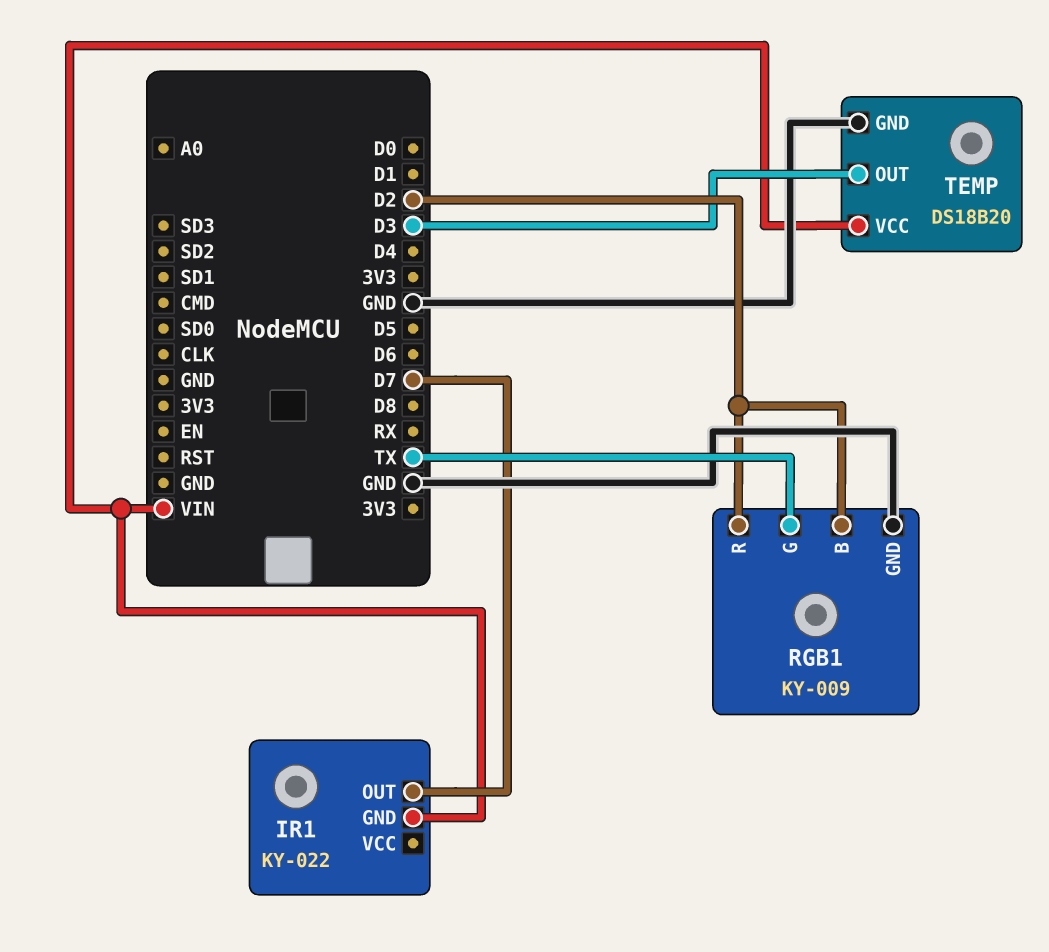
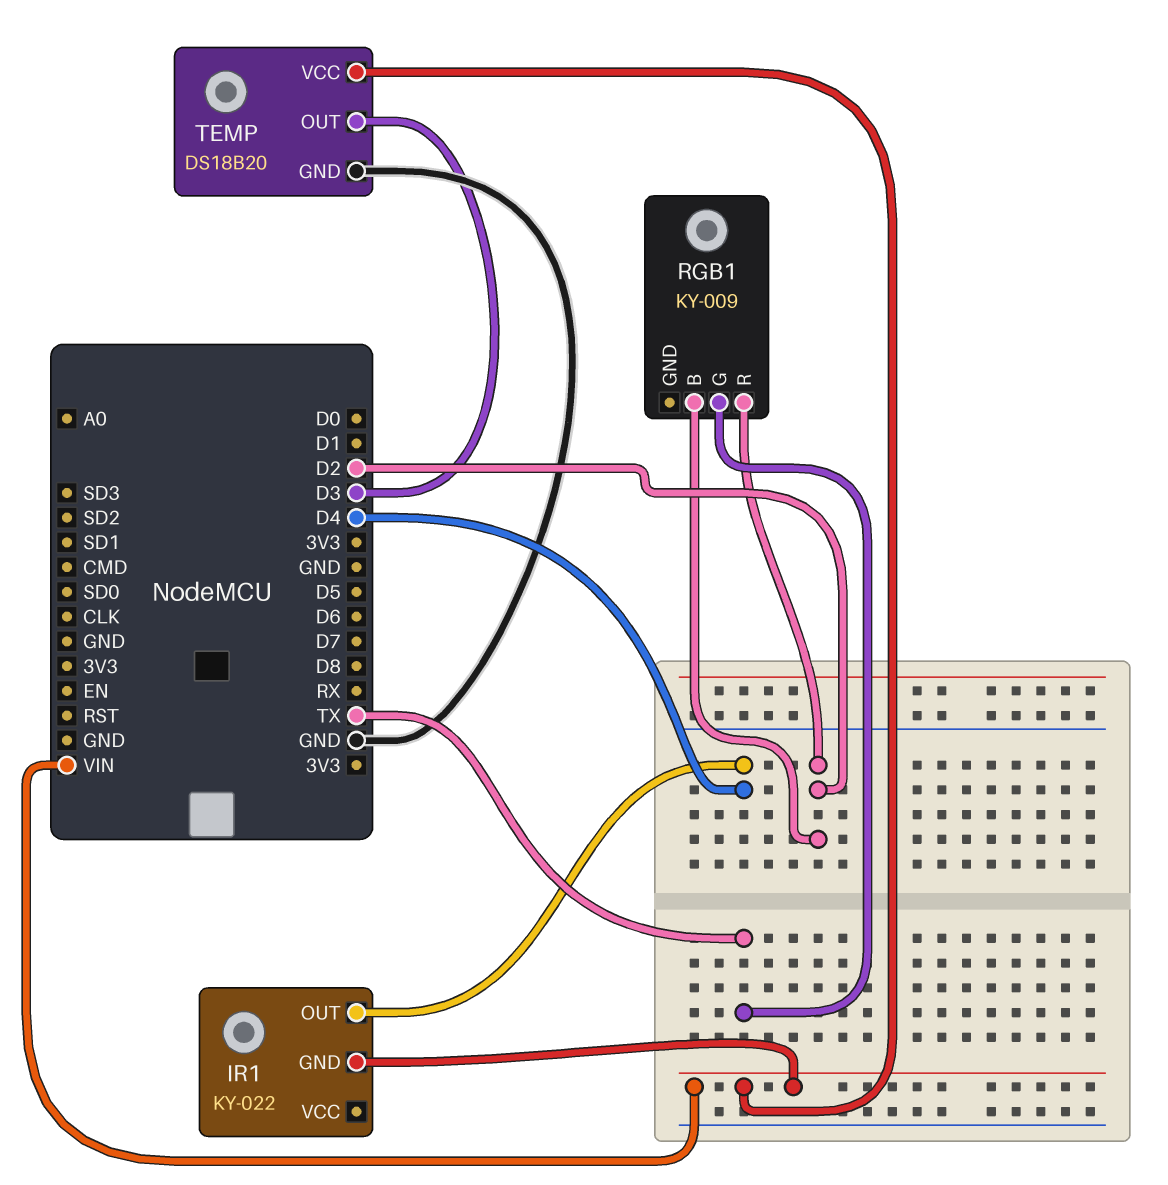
IR1 pin OUT: D7 -> D4
RGB1 pin GND: GND -> none

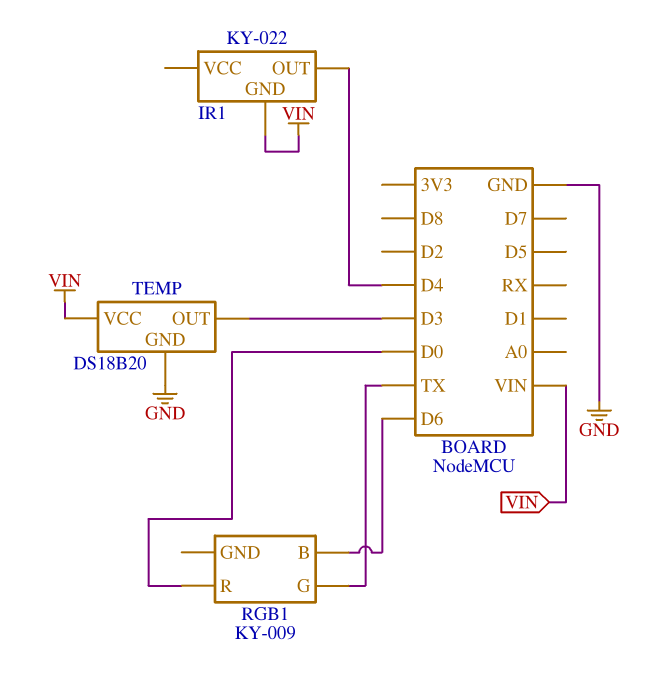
RGB1 pin B: D2 -> D6
RGB1 pin R: D2 -> D0

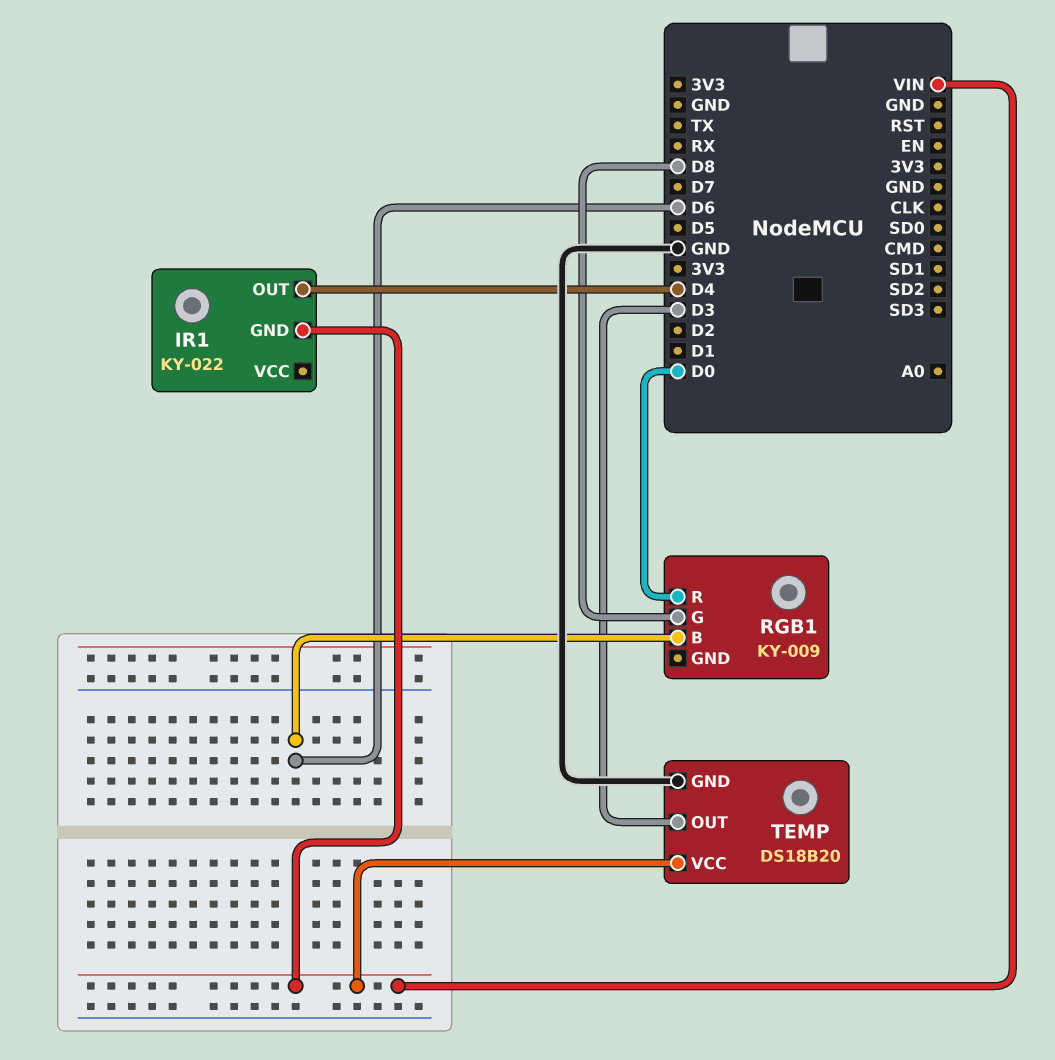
RGB1 pin G: TX -> D8

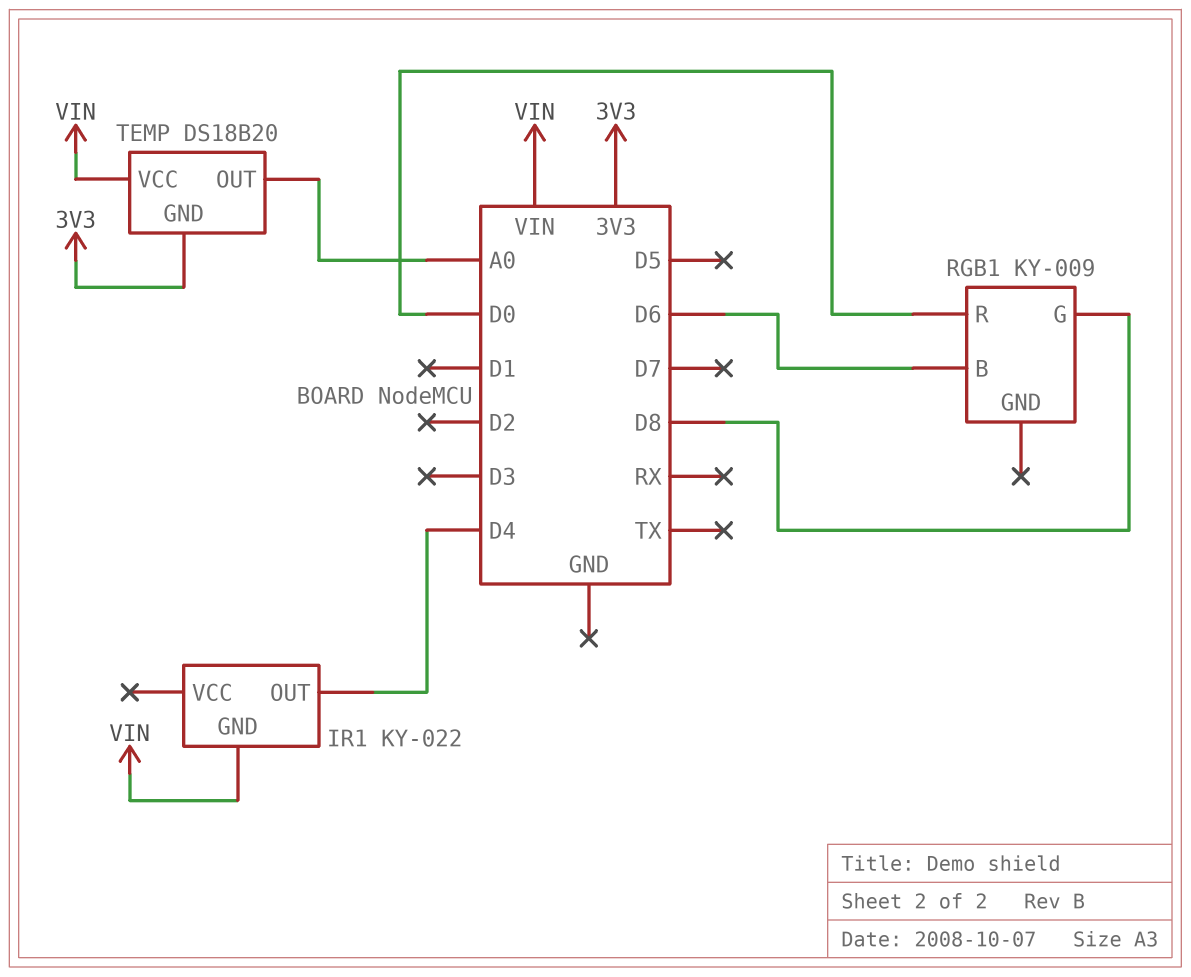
TEMP pin GND: GND -> 3V3
TEMP pin OUT: D3 -> A0

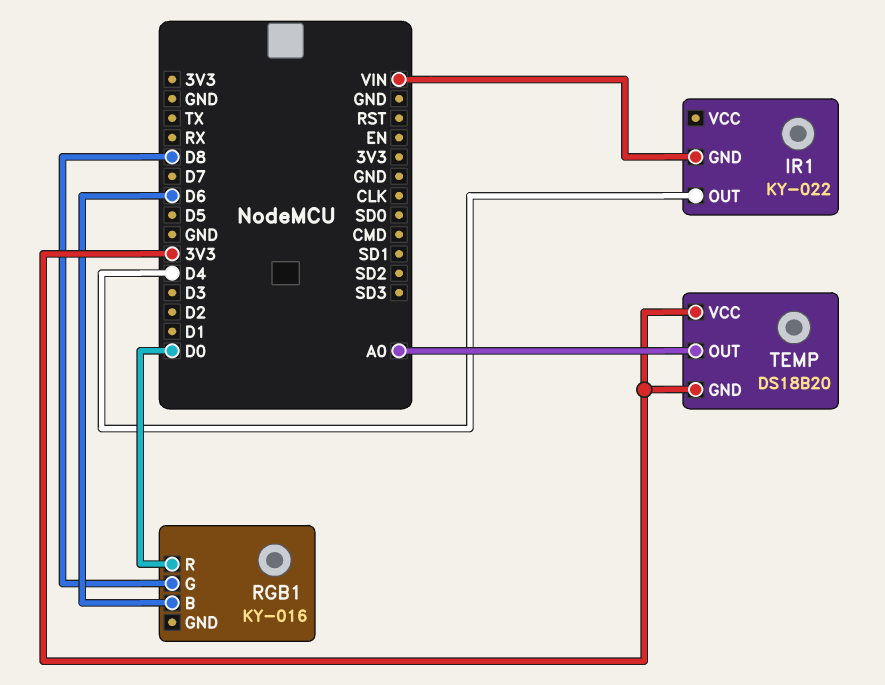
RGB1: KY-009 -> KY-016
TEMP pin VCC: VIN -> 3V3

